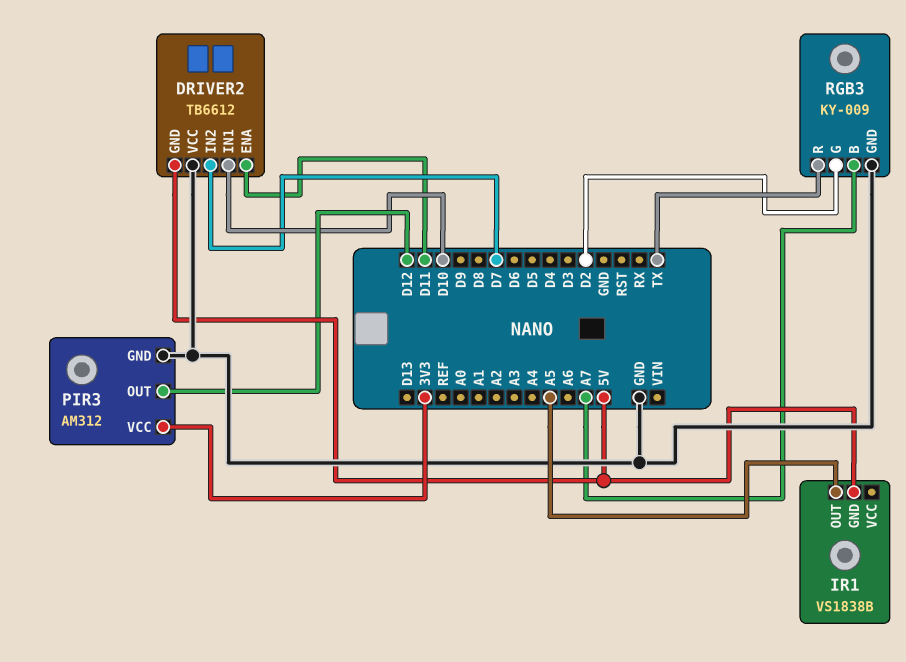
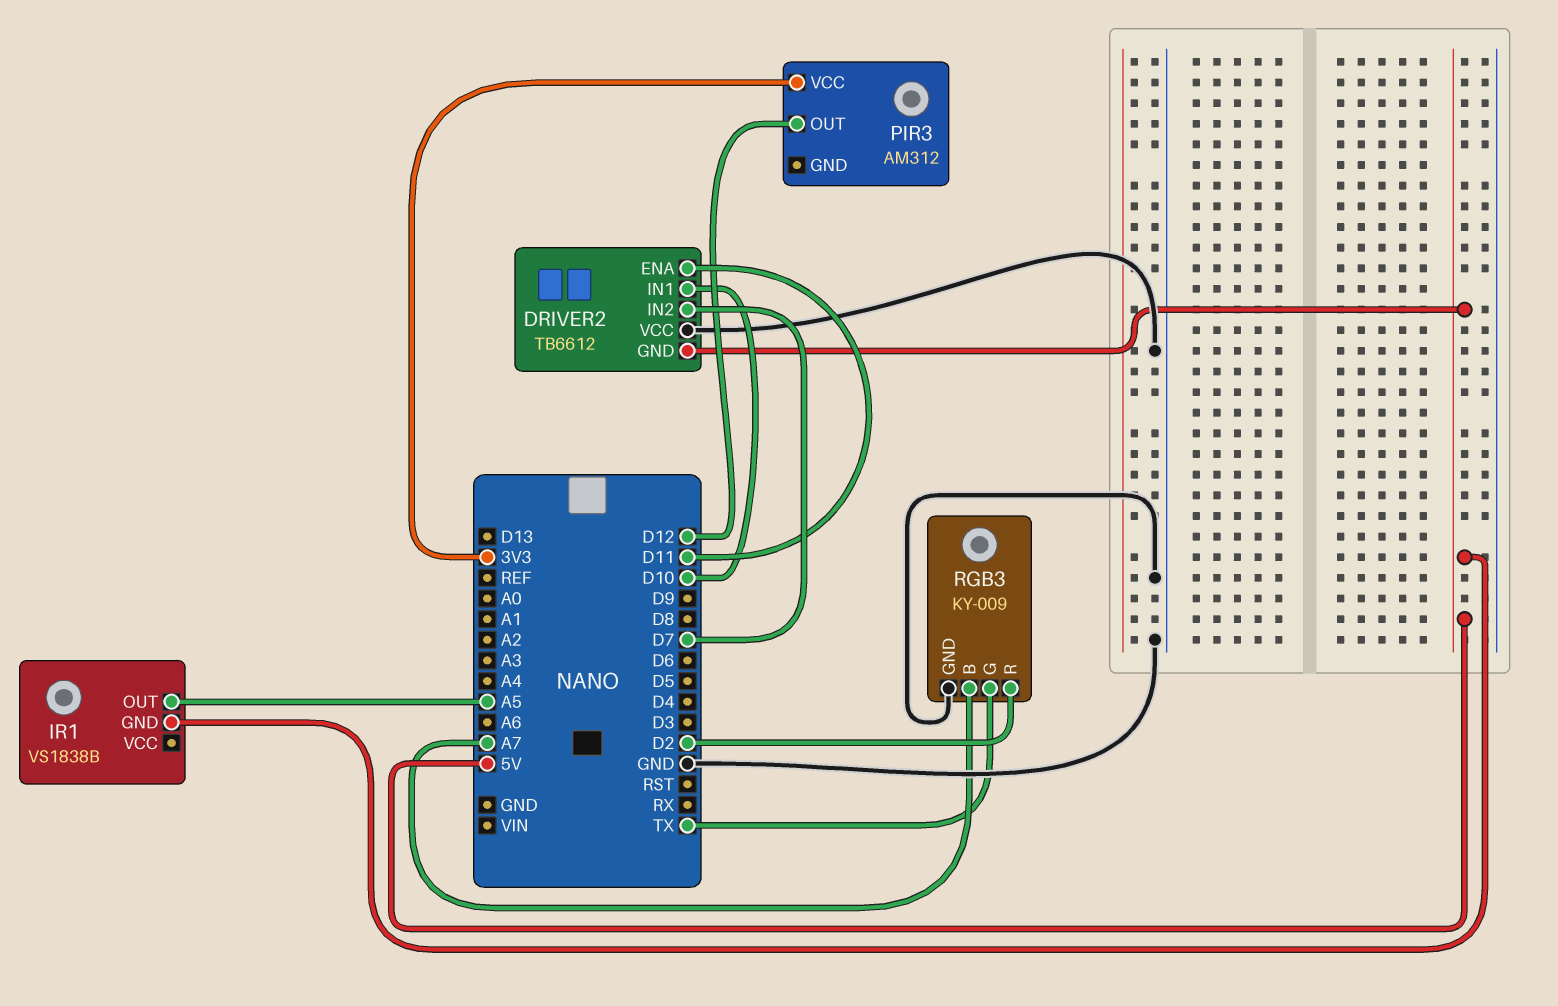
PIR3 pin GND: GND -> none
RGB3 pin G: D2 -> TX
RGB3 pin R: TX -> D2

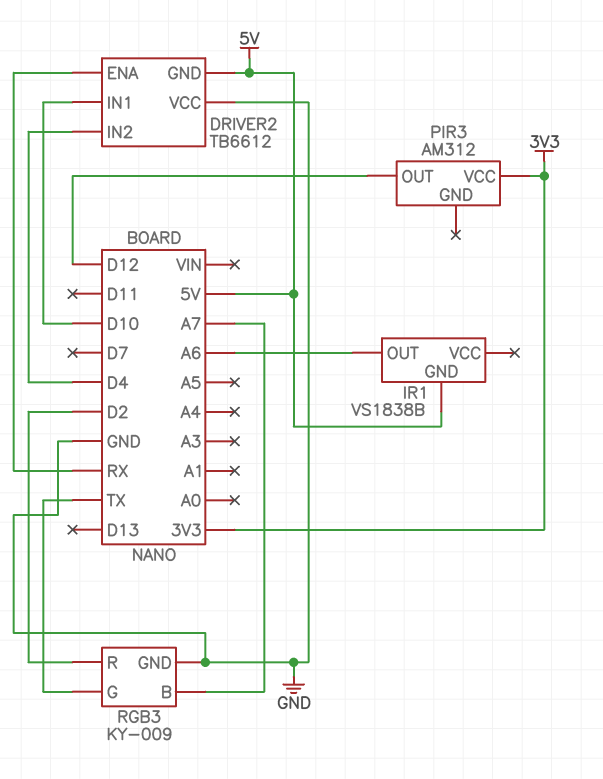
DRIVER2 pin ENA: D11 -> RX
DRIVER2 pin IN2: D7 -> D4
IR1 pin OUT: A5 -> A6

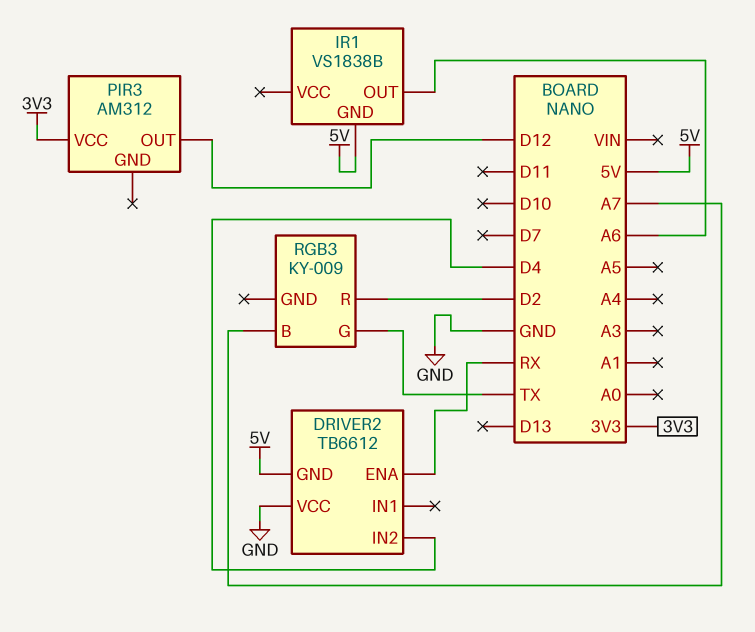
DRIVER2 pin IN1: D10 -> none
RGB3 pin GND: GND -> none

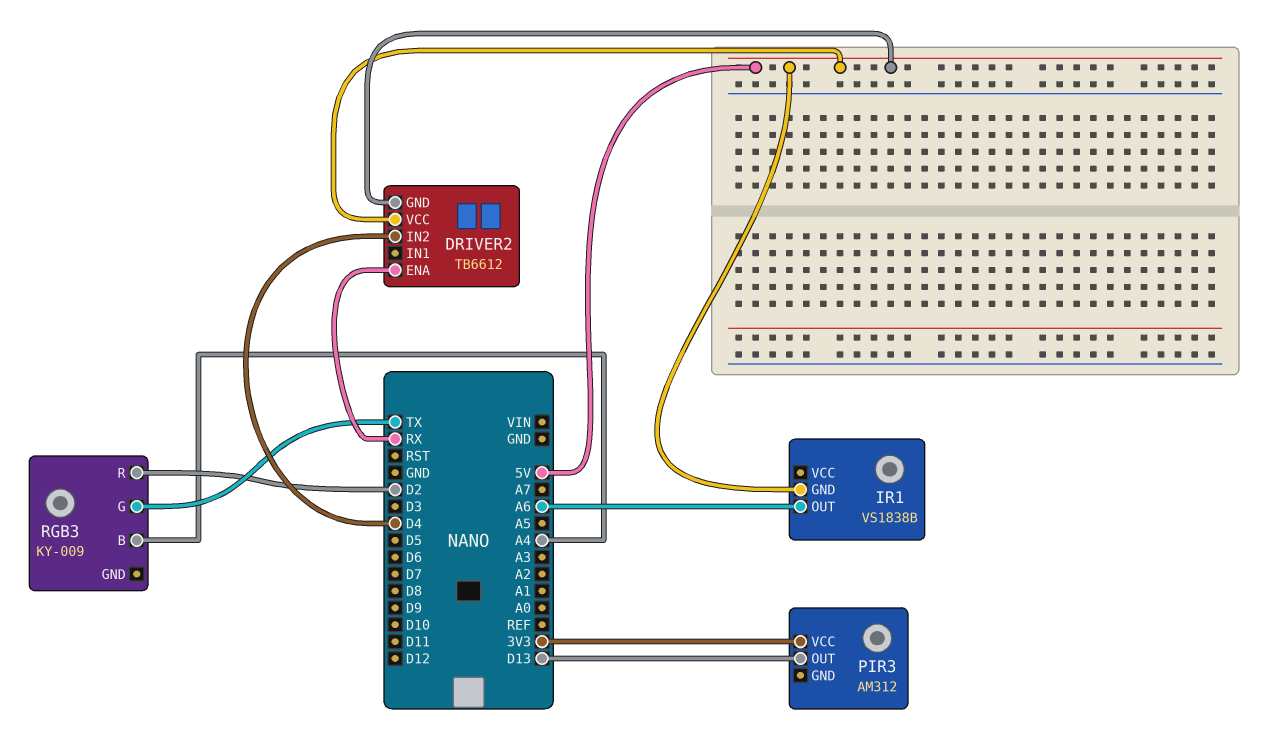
DRIVER2 pin VCC: GND -> 5V
PIR3 pin OUT: D12 -> D13
RGB3 pin B: A7 -> A4

